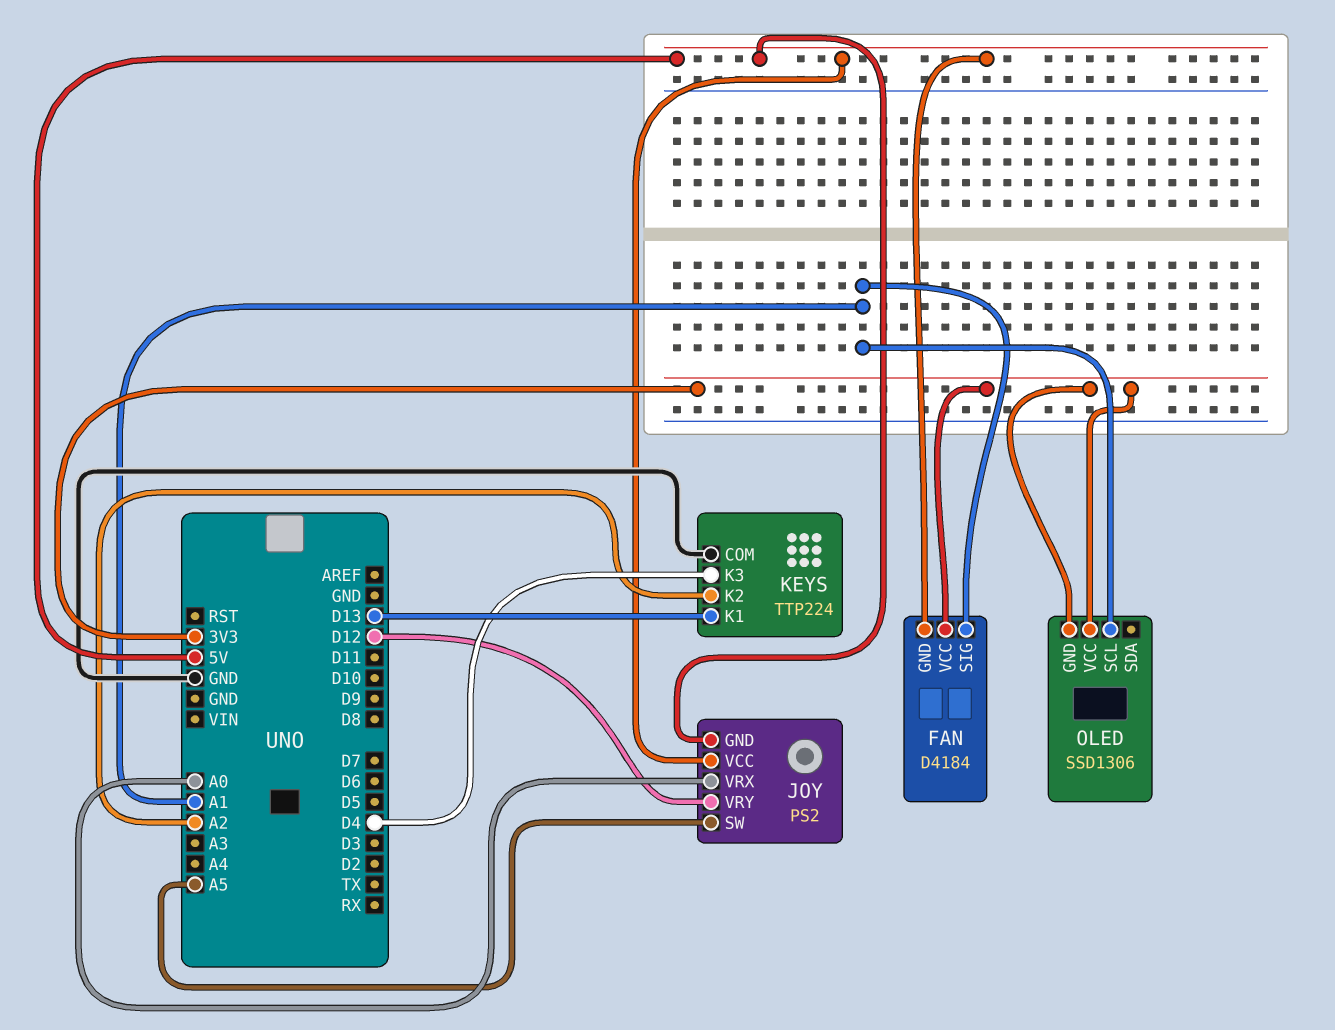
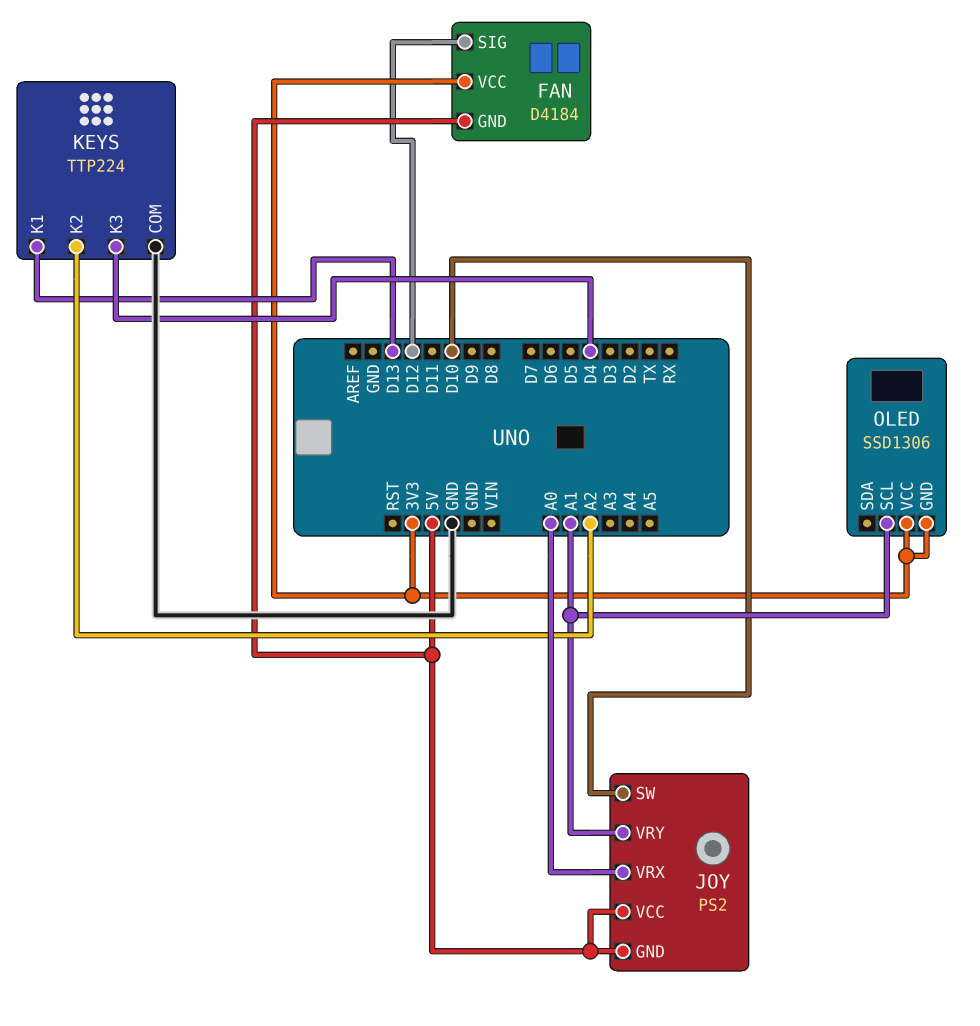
FAN pin SIG: A1 -> D12
JOY pin SW: A5 -> D10
JOY pin VRY: D12 -> A1

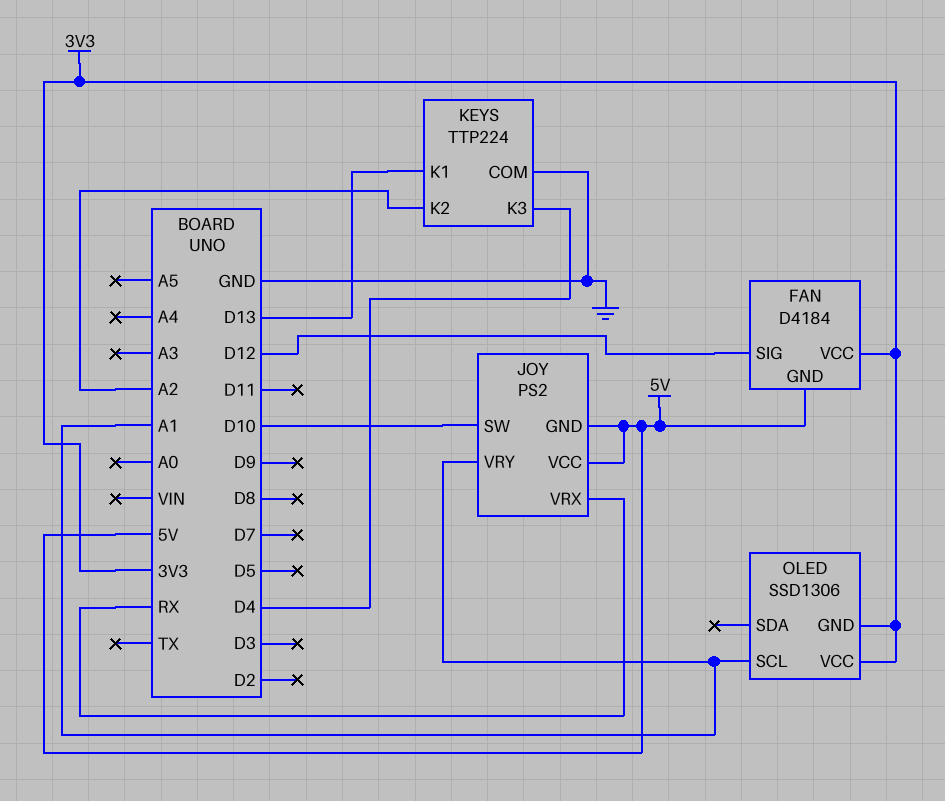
JOY pin VRX: A0 -> RX

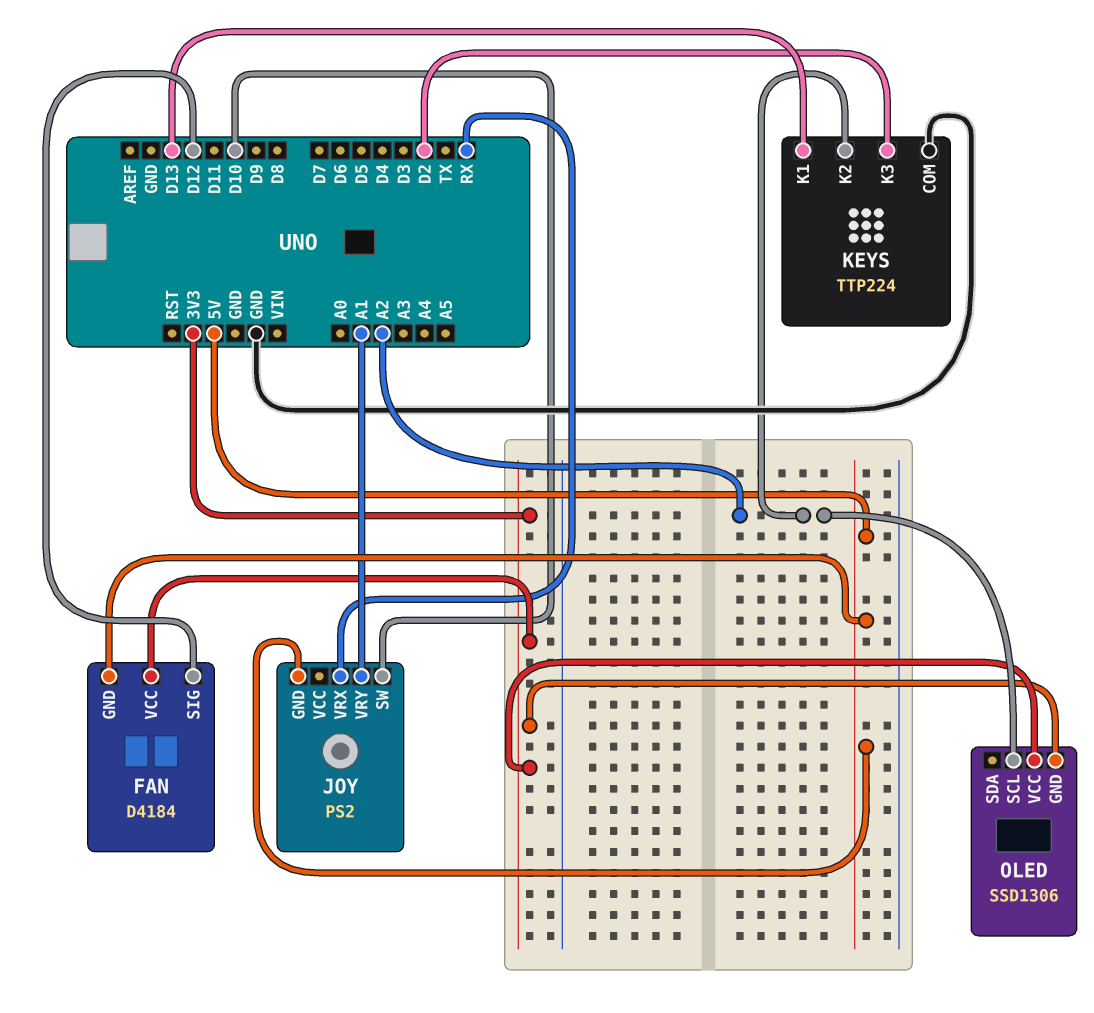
JOY pin VCC: 5V -> none
KEYS pin K3: D4 -> D2
OLED pin SCL: A1 -> A2

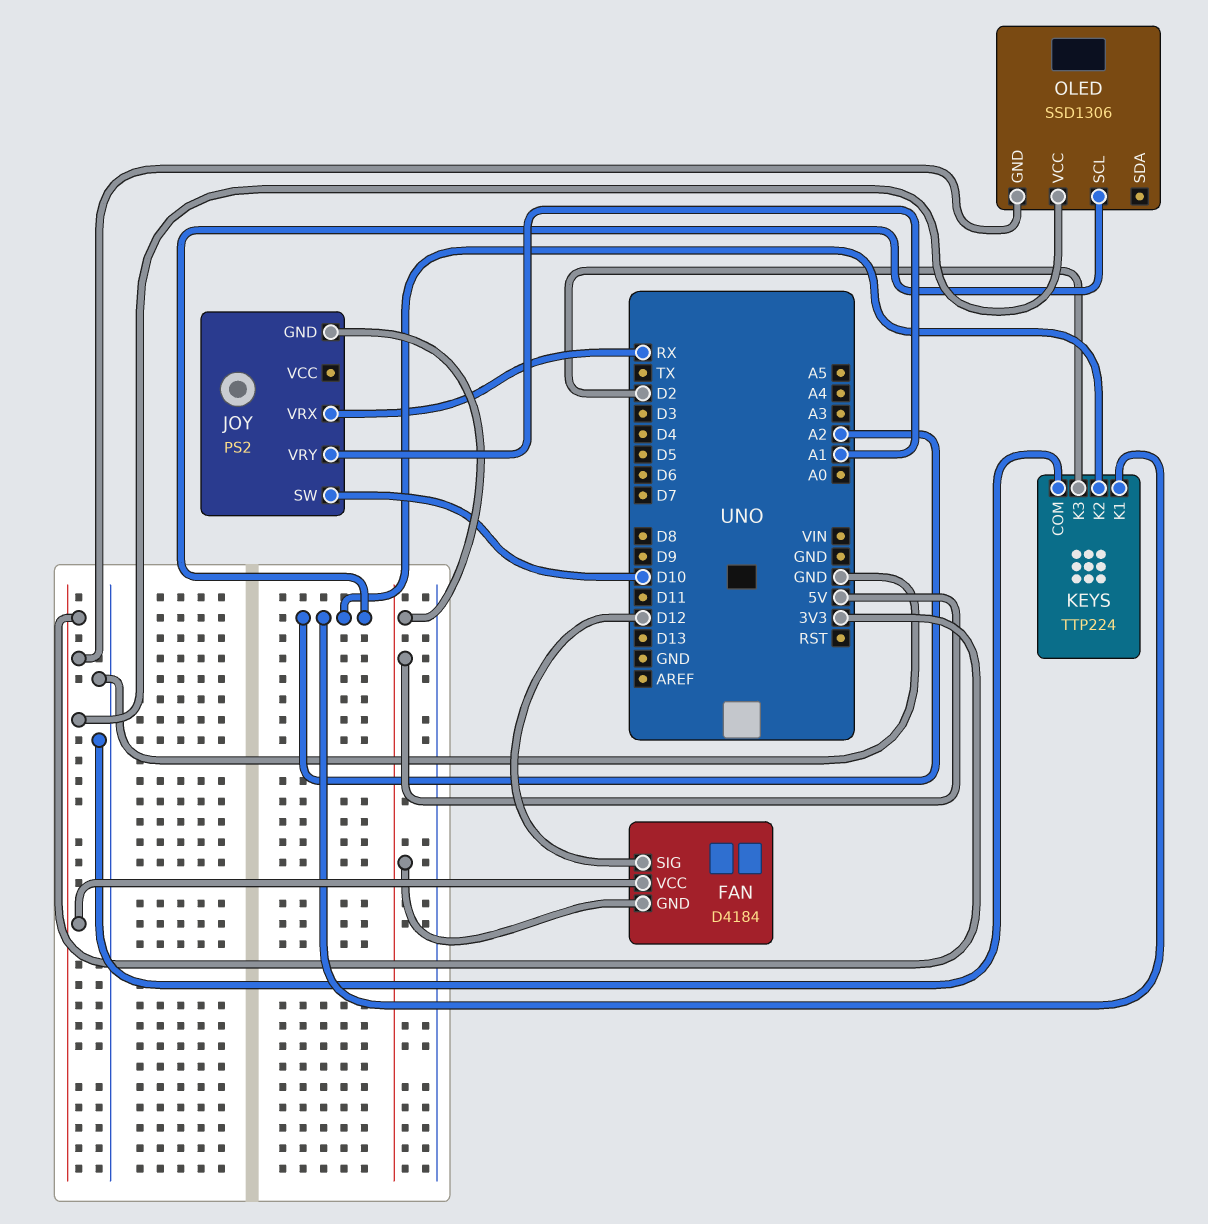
KEYS pin K1: D13 -> A2

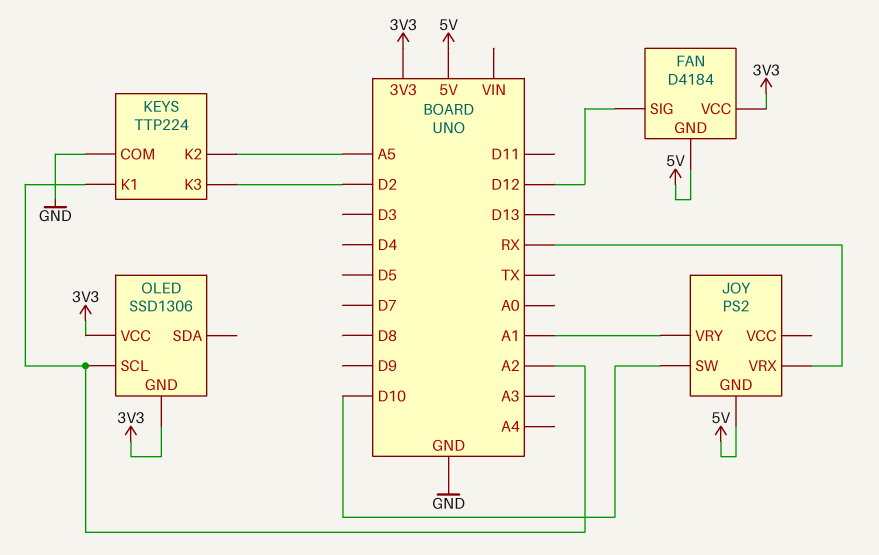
KEYS pin K2: A2 -> A5

